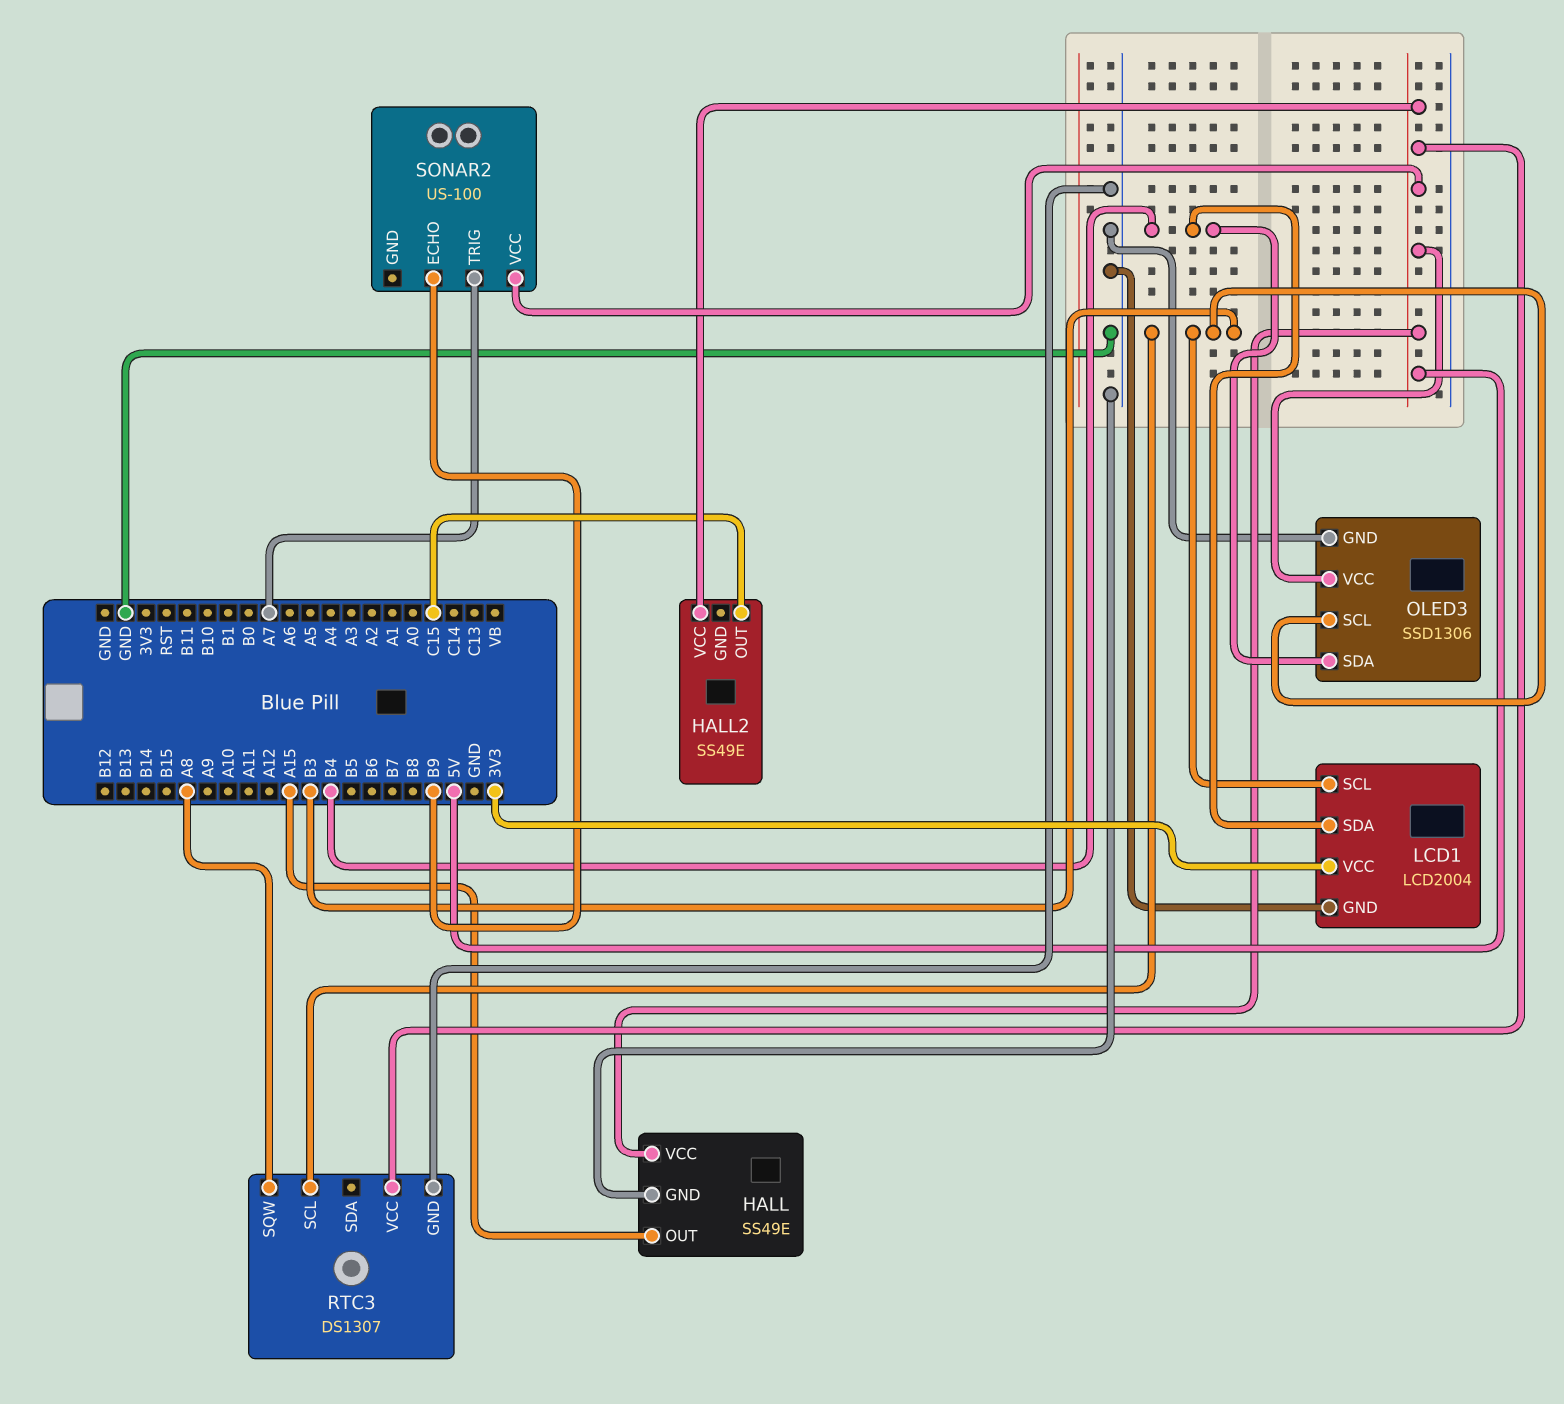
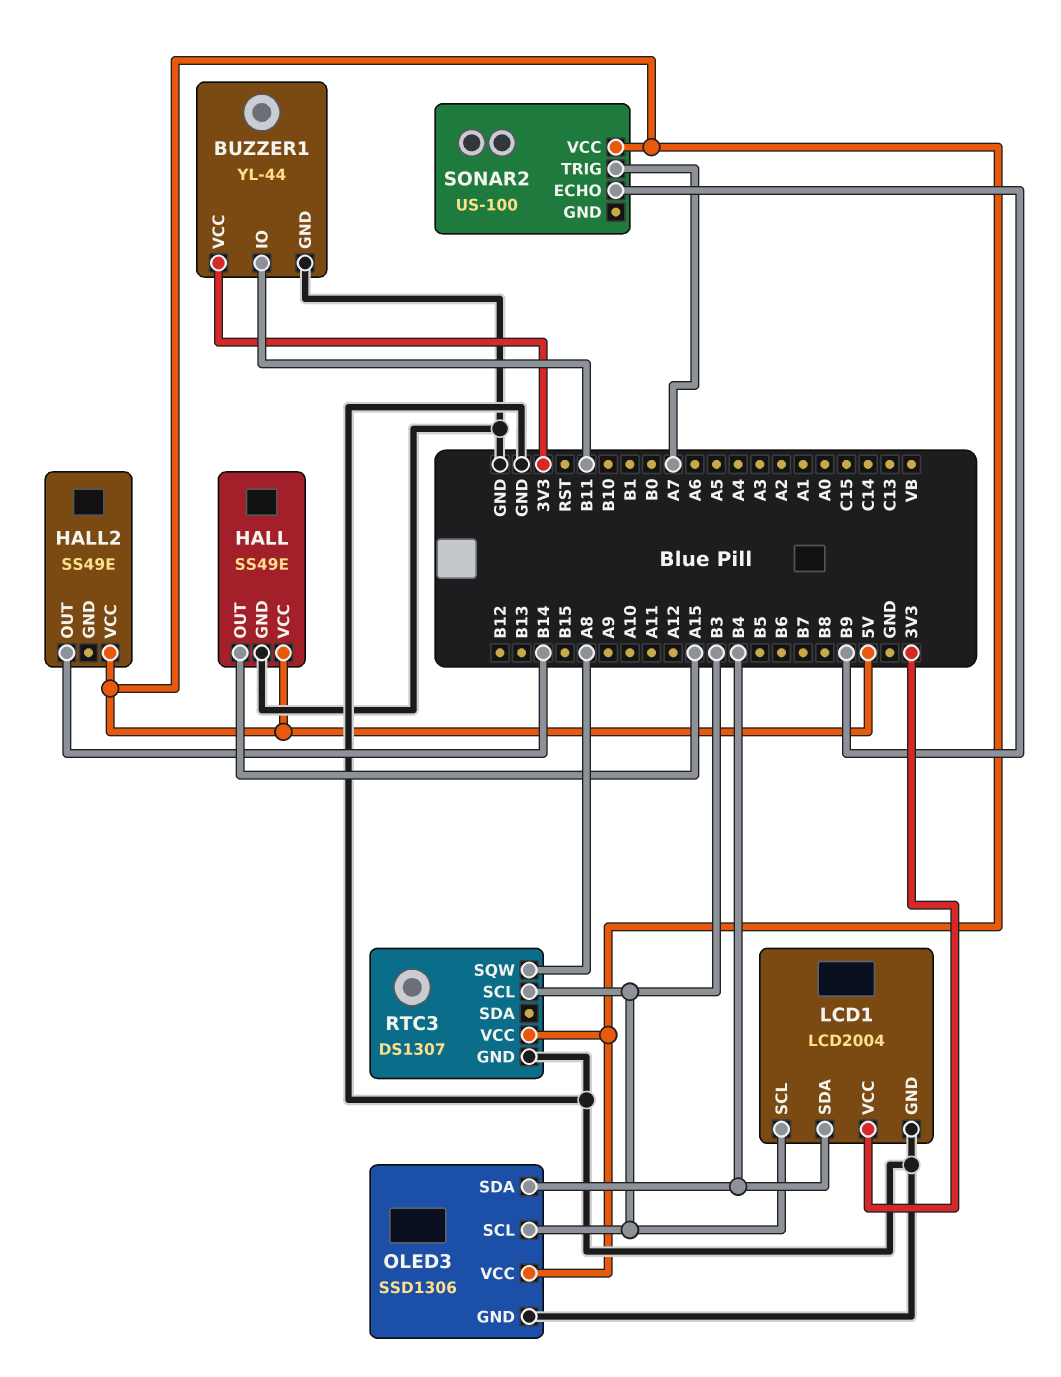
BUZZER1: none -> YL-44
BUZZER1 pin GND: none -> GND
BUZZER1 pin IO: none -> B11
BUZZER1 pin VCC: none -> 3V3
HALL2 pin OUT: C15 -> B14

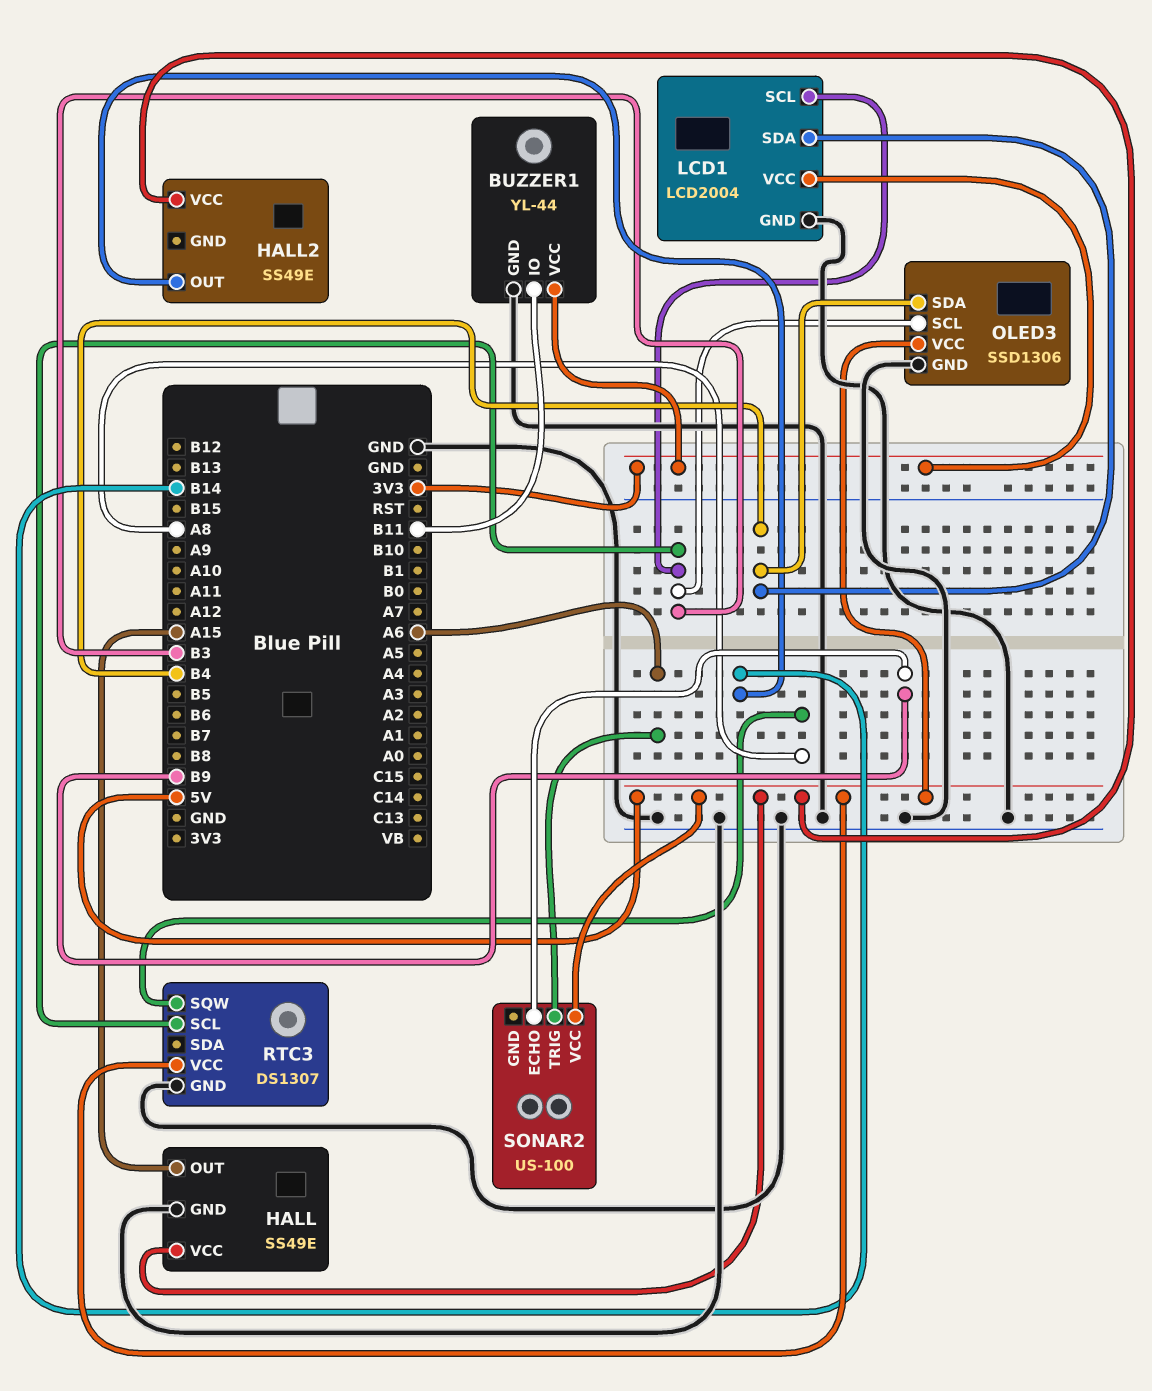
SONAR2 pin TRIG: A7 -> A6

